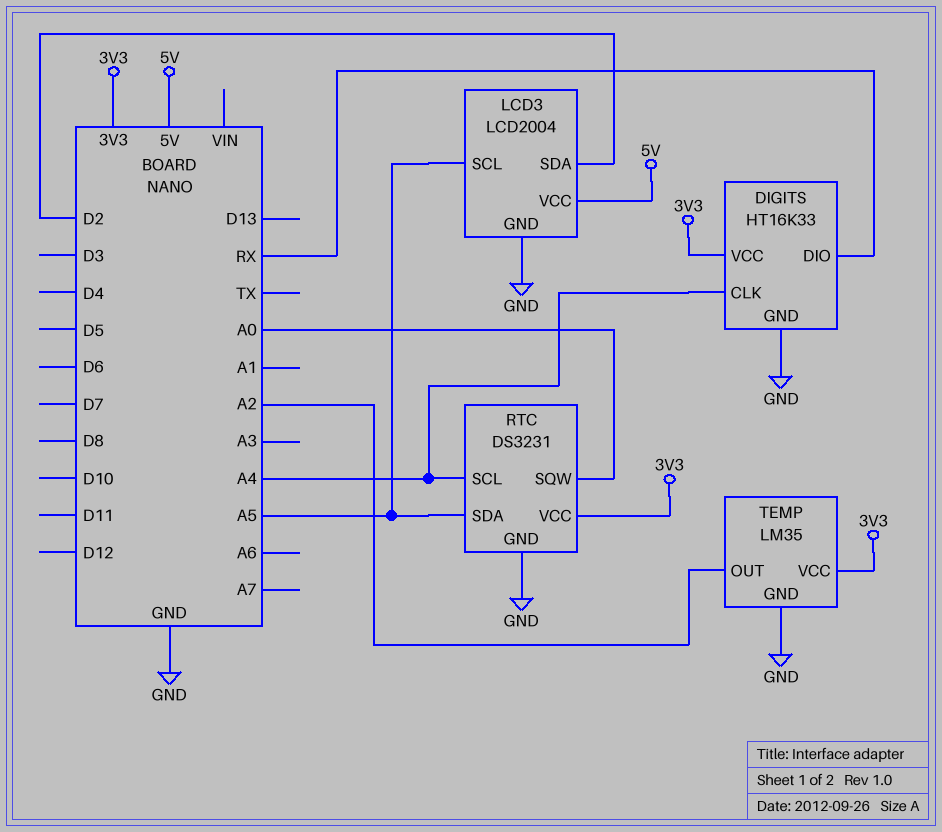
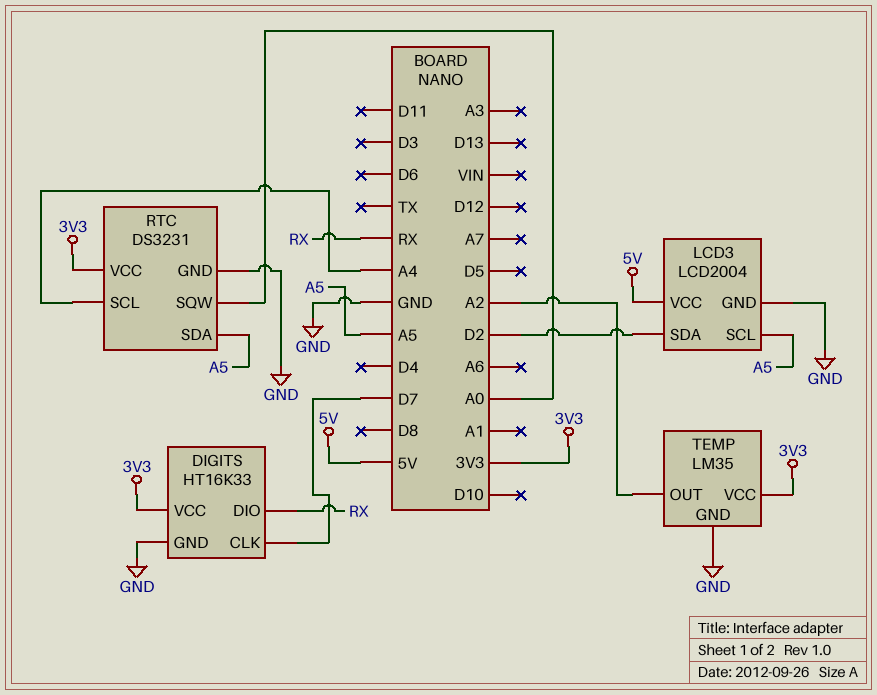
DIGITS pin CLK: A4 -> D7

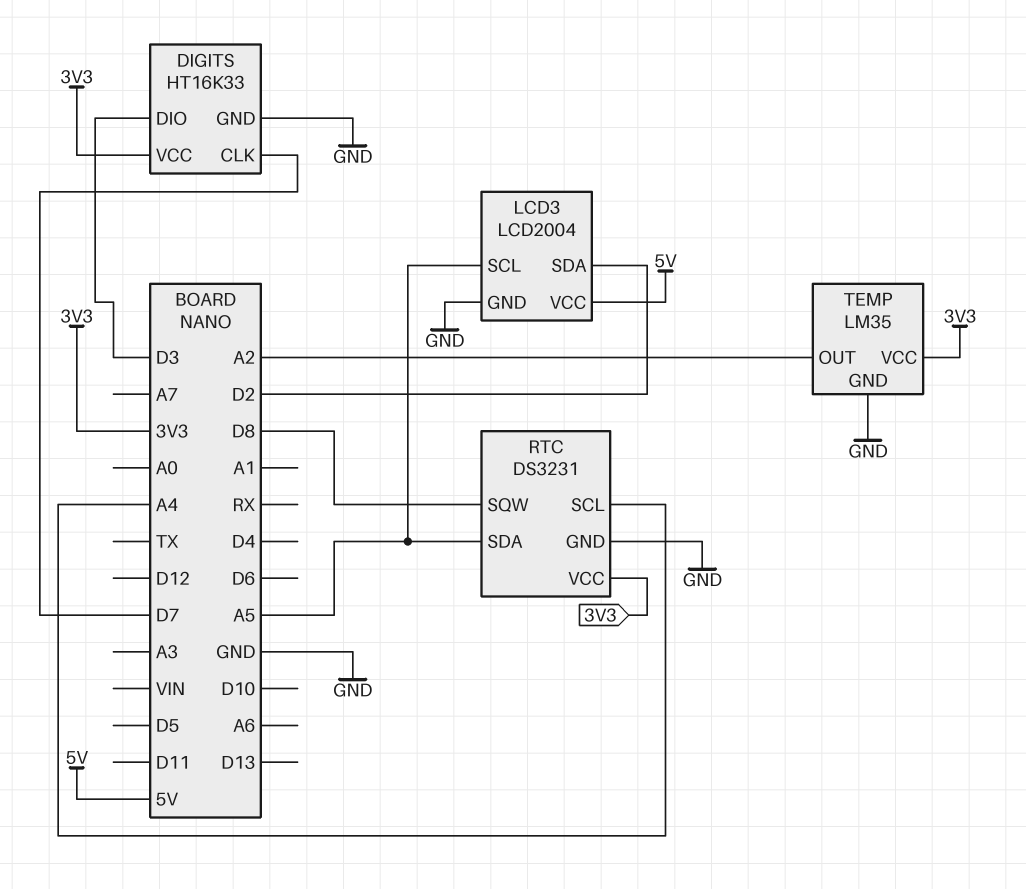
DIGITS pin DIO: RX -> D3
RTC pin SQW: A0 -> D8

